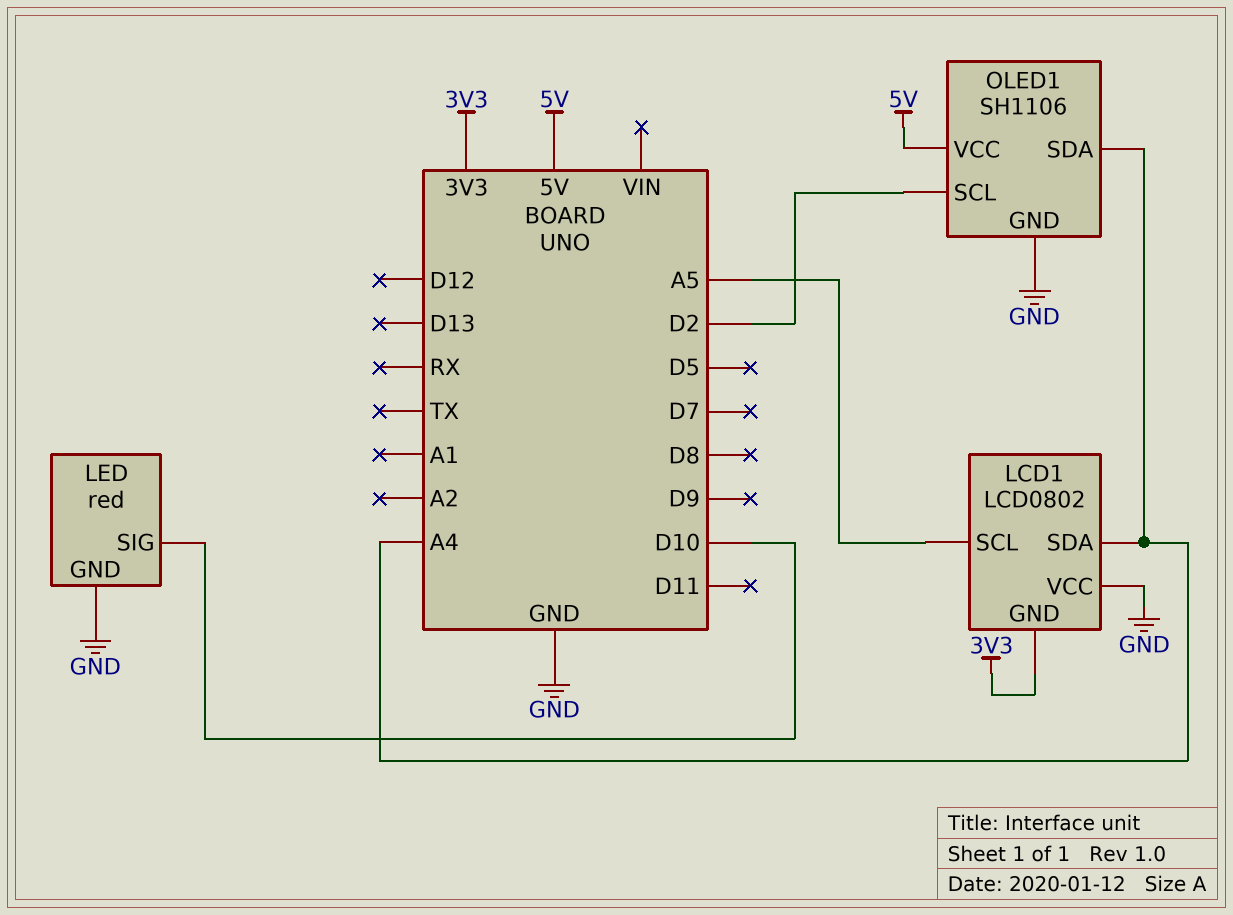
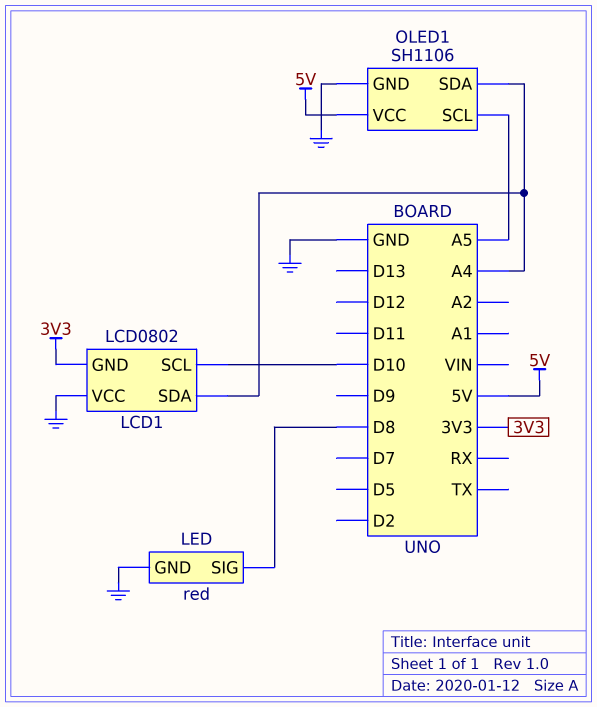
LCD1 pin SCL: A5 -> D10
LED pin SIG: D10 -> D8
OLED1 pin SCL: D2 -> A5

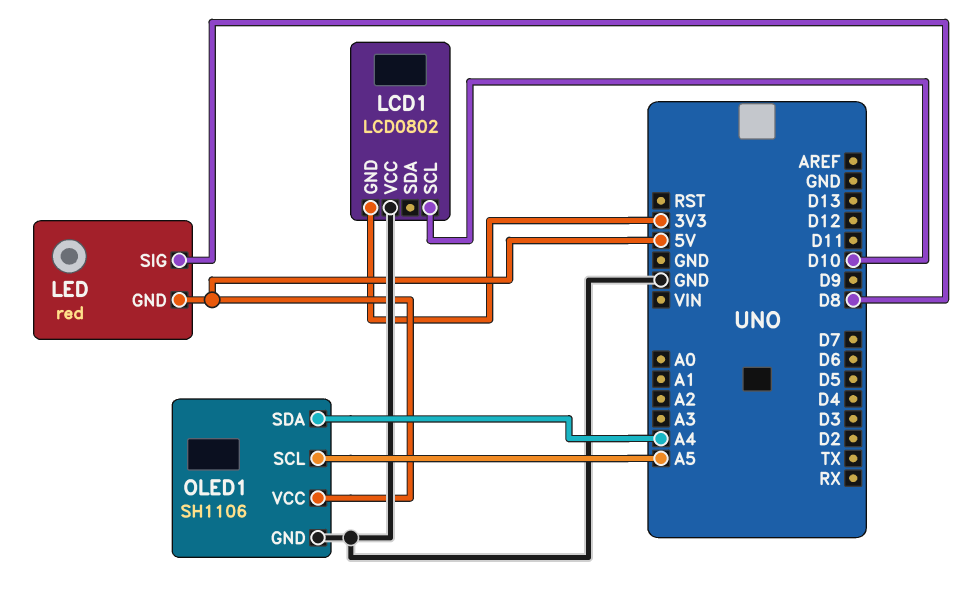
LCD1 pin SDA: A4 -> none
LED pin GND: GND -> 5V

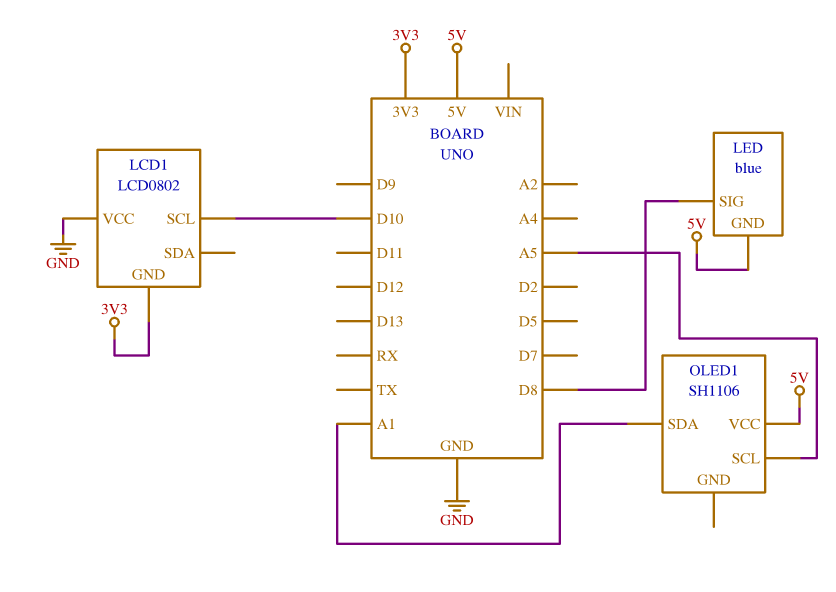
LED: red -> blue
OLED1 pin GND: GND -> none
OLED1 pin SDA: A4 -> A1

